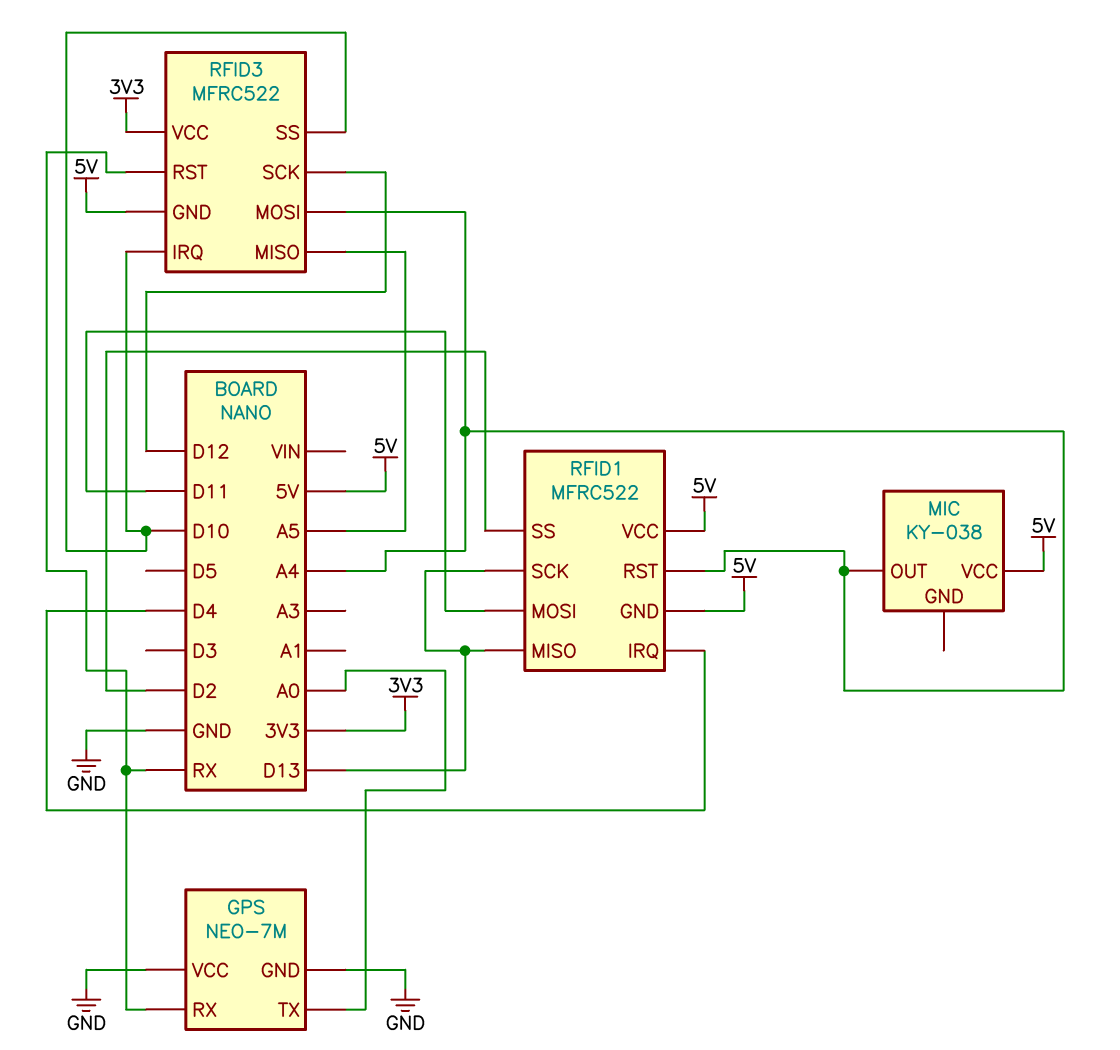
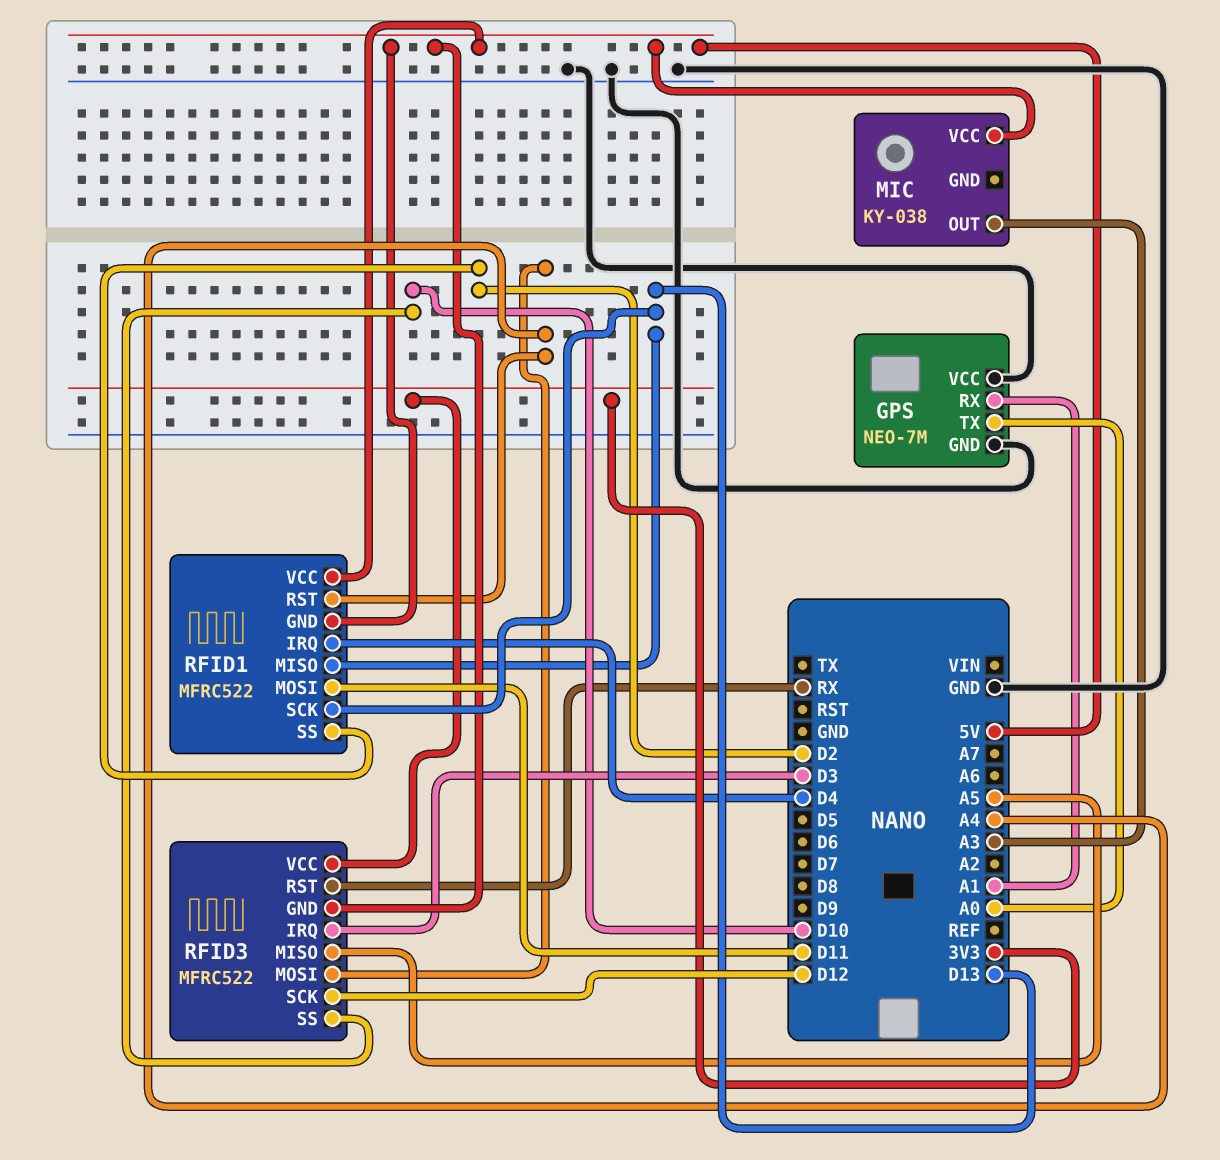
GPS pin RX: RX -> A1
MIC pin OUT: A4 -> A3
RFID3 pin IRQ: D10 -> D3

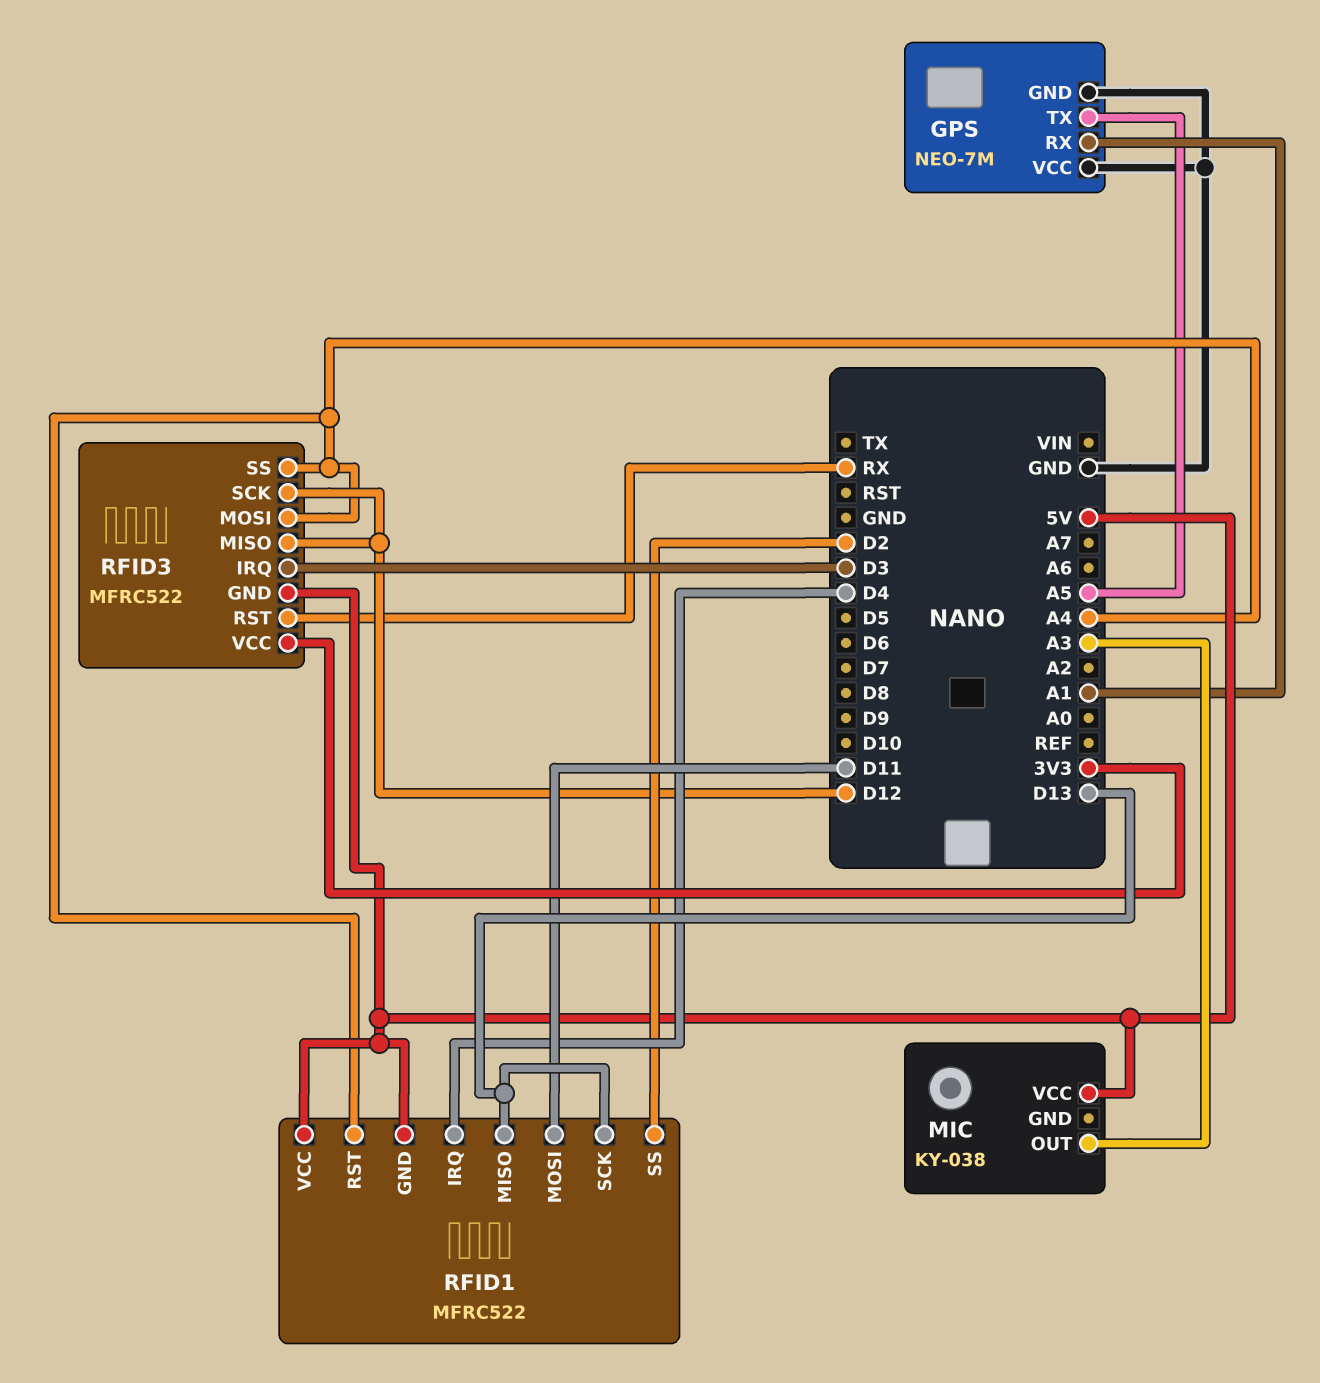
GPS pin TX: A0 -> A5
RFID3 pin MISO: A5 -> D12
RFID3 pin SS: D10 -> A4

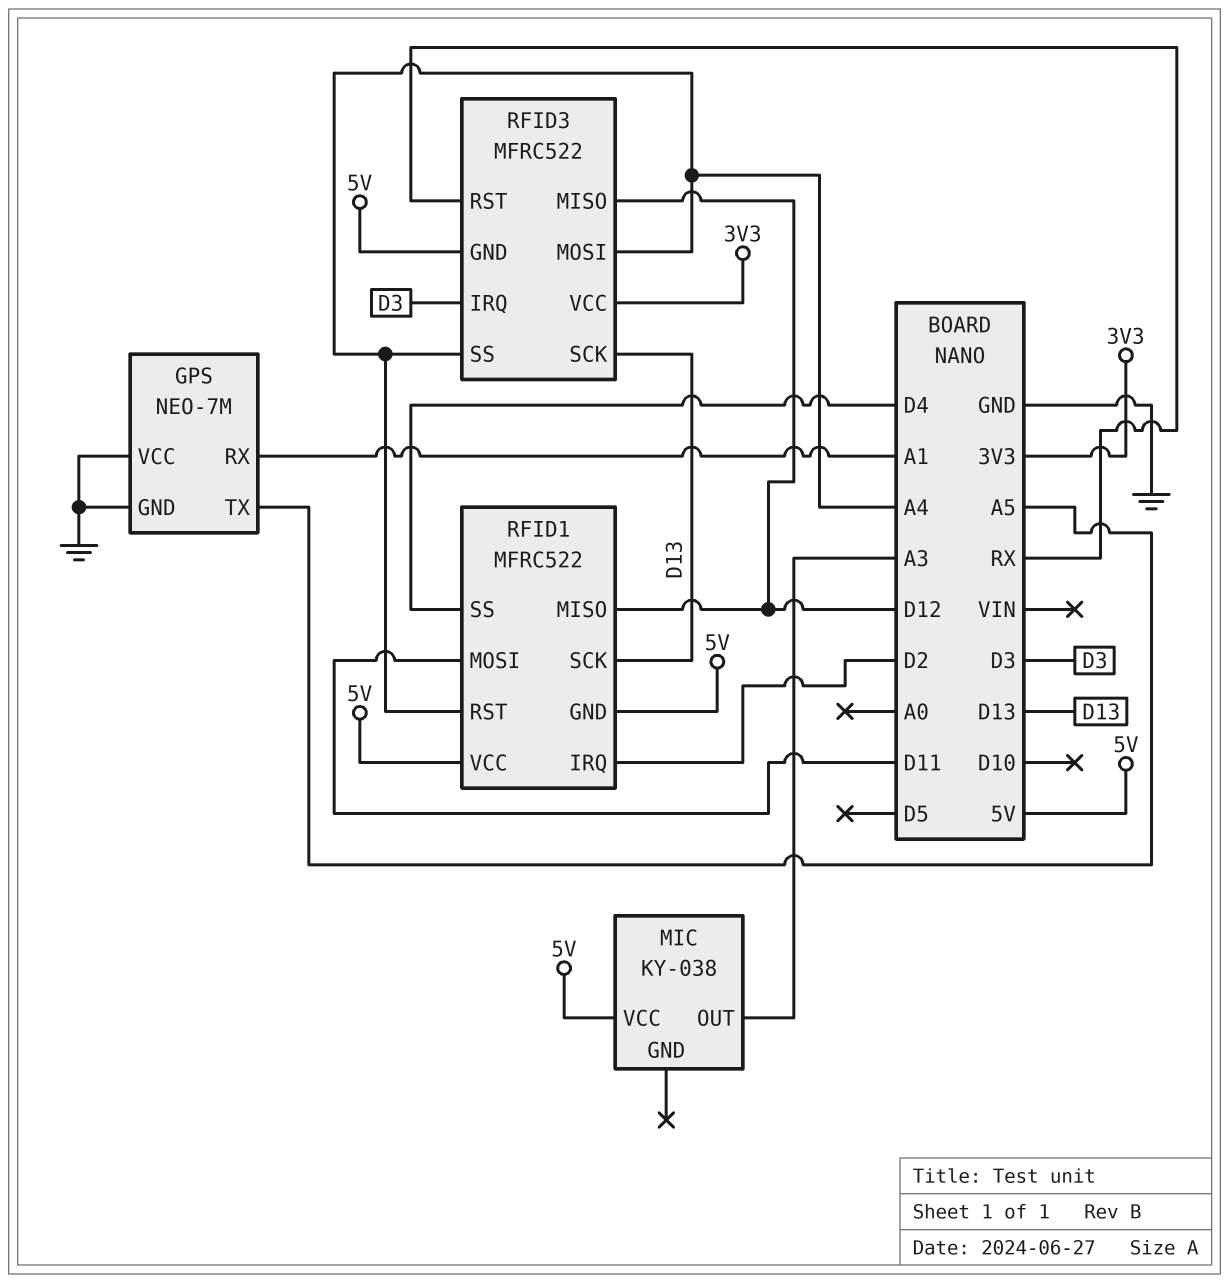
RFID1 pin IRQ: D4 -> D2
RFID1 pin MISO: D13 -> D12
RFID1 pin SS: D2 -> D4
RFID3 pin SCK: D12 -> D13

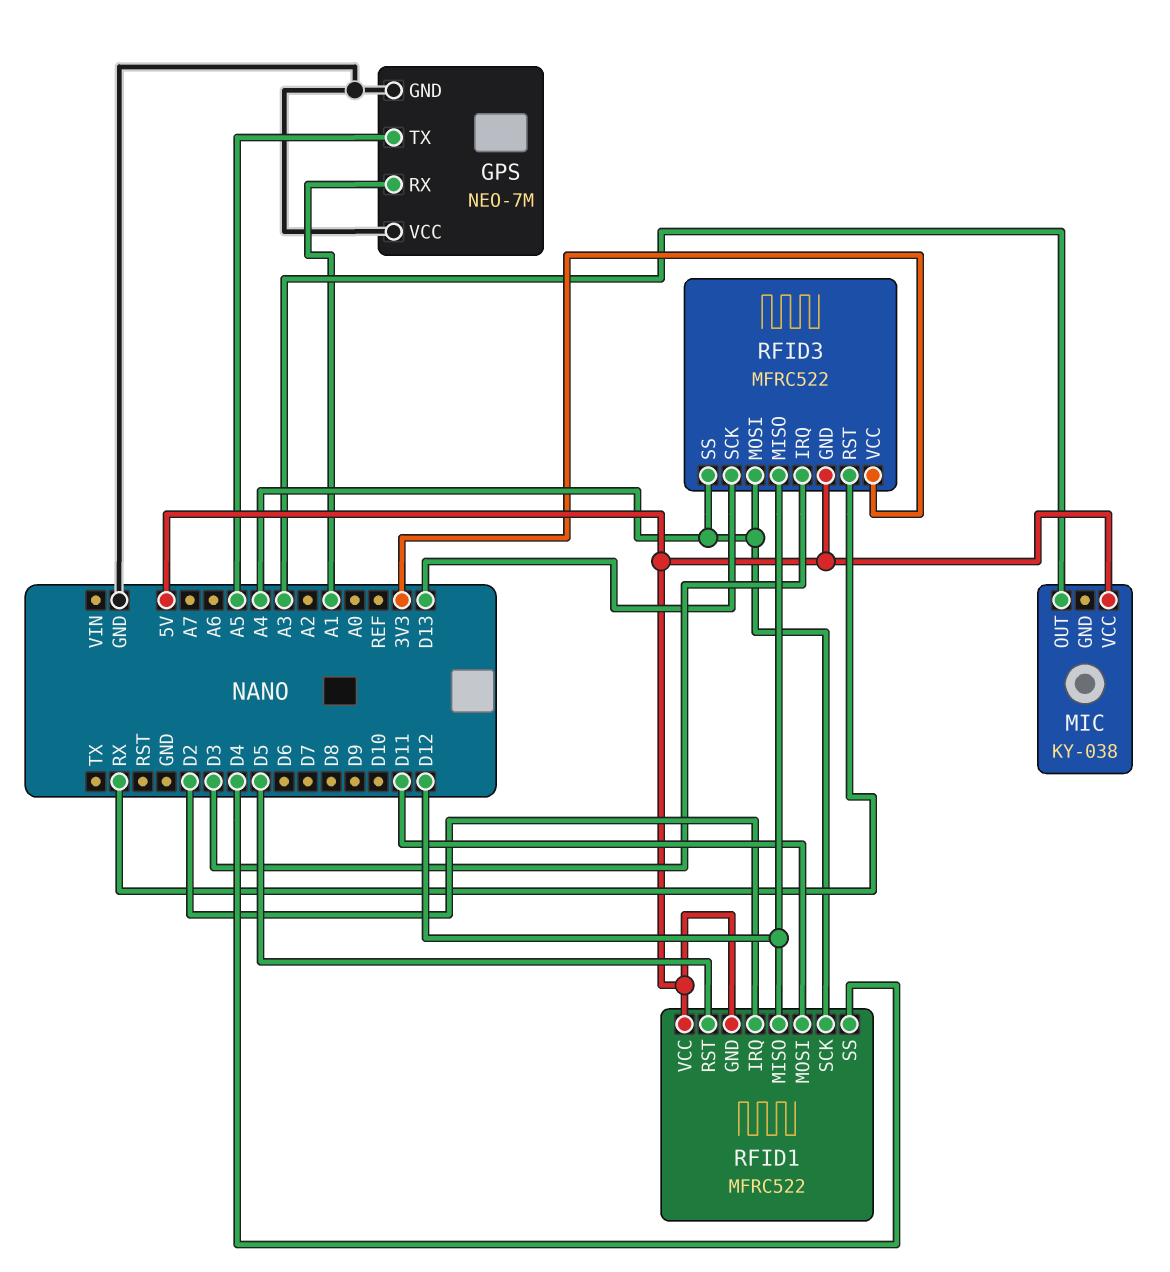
RFID1 pin RST: A4 -> D5
RFID1 pin SCK: D13 -> A4

